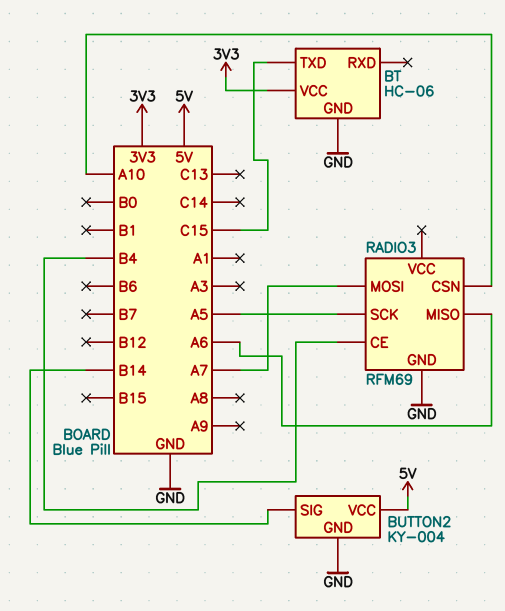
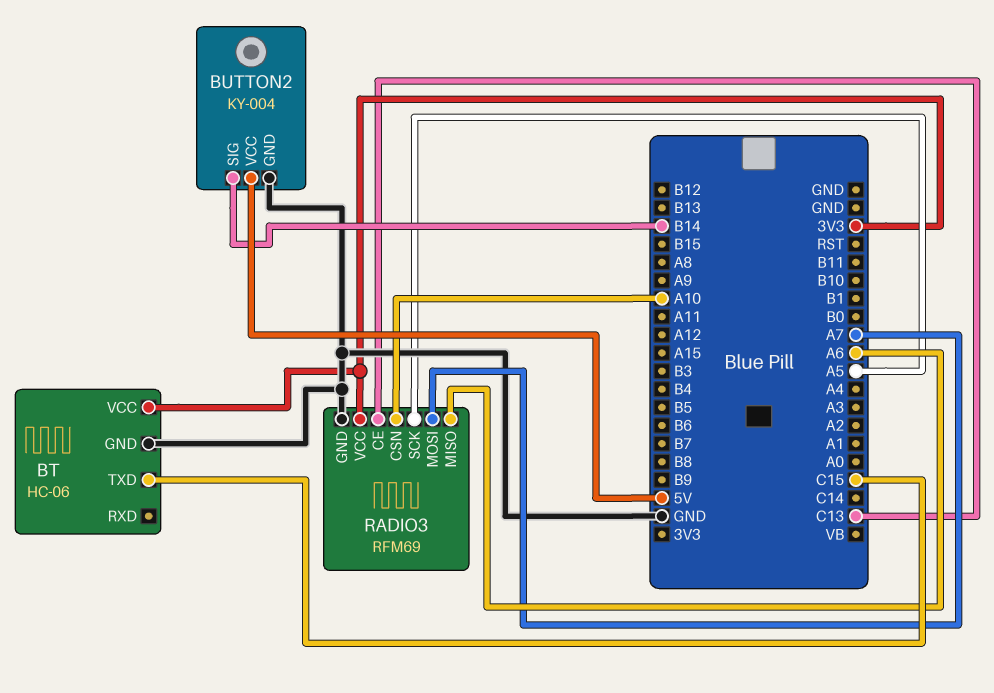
RADIO3 pin CE: B4 -> C13
RADIO3 pin VCC: none -> 3V3

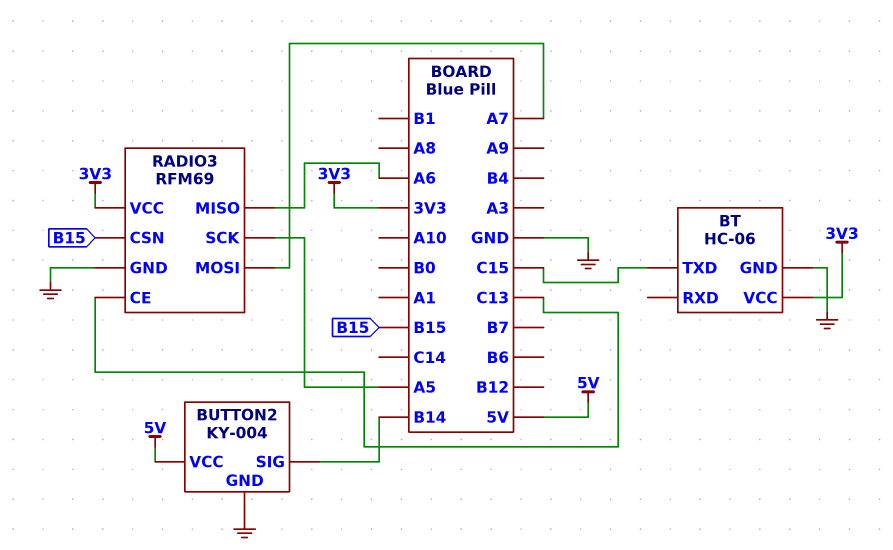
RADIO3 pin CSN: A10 -> B15

